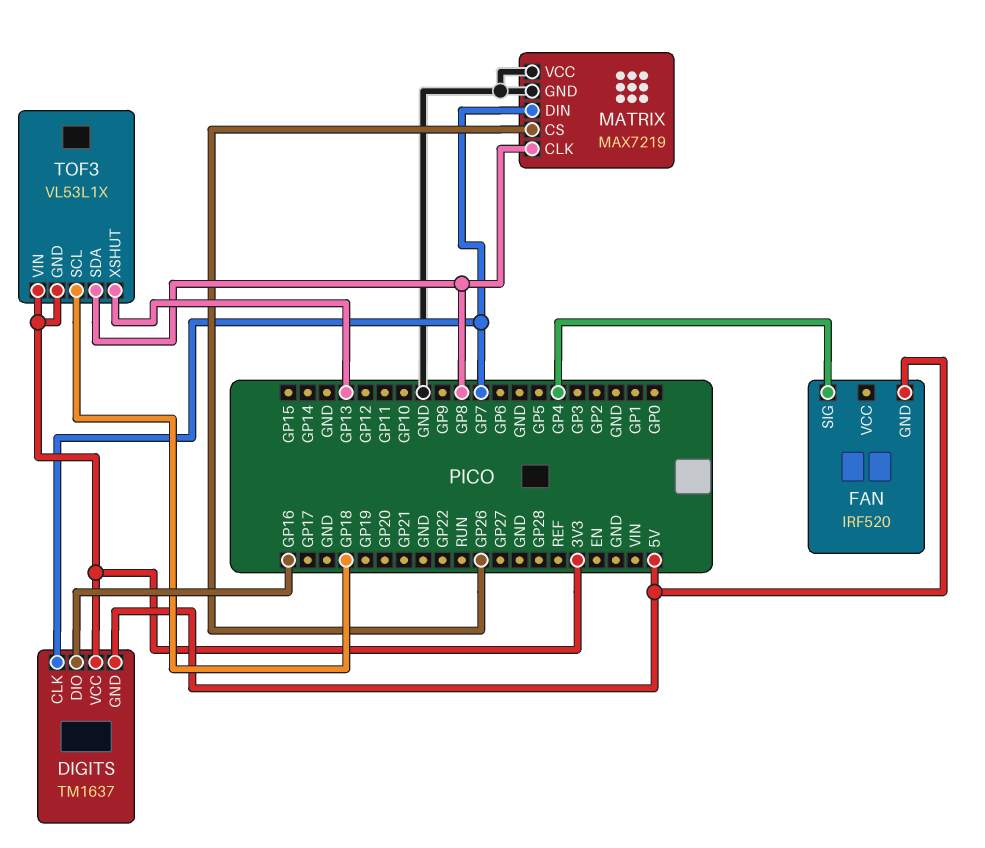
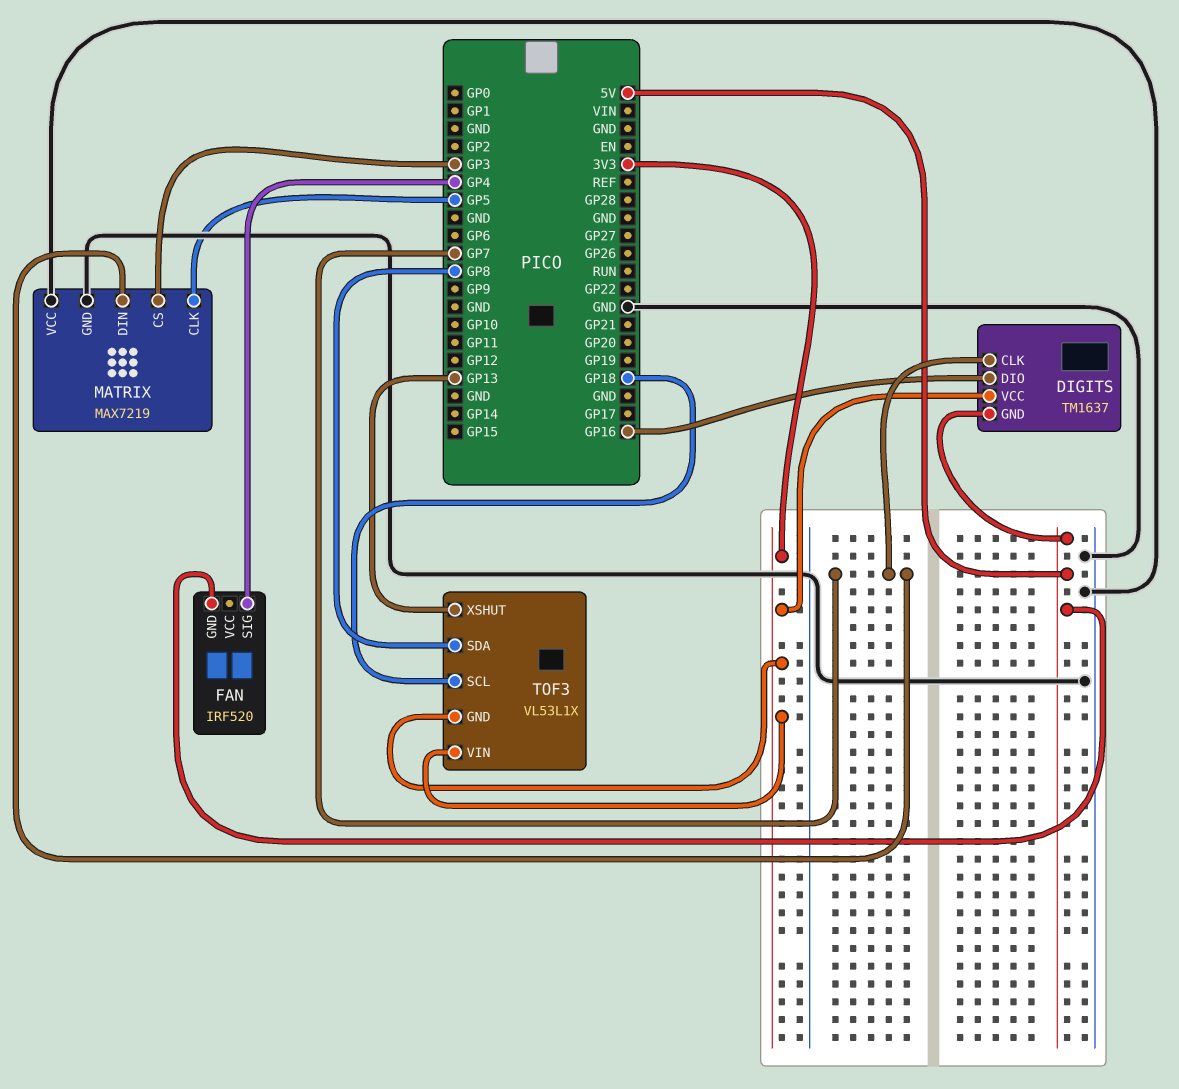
MATRIX pin CLK: GP8 -> GP5
MATRIX pin CS: GP26 -> GP3

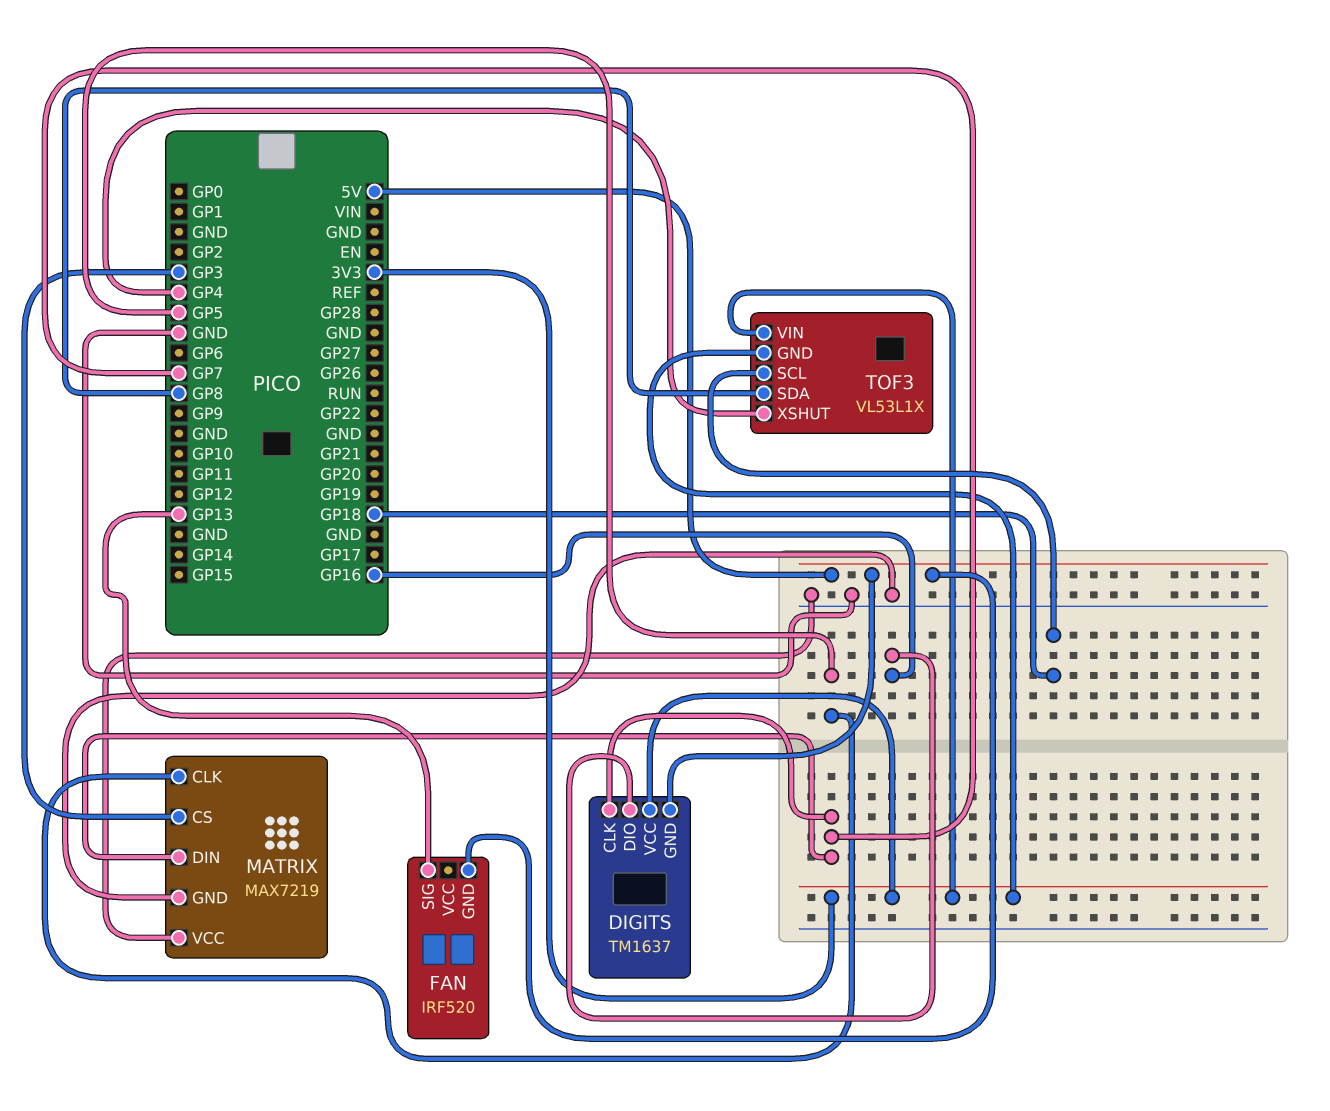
FAN pin SIG: GP4 -> GP13
TOF3 pin XSHUT: GP13 -> GP4

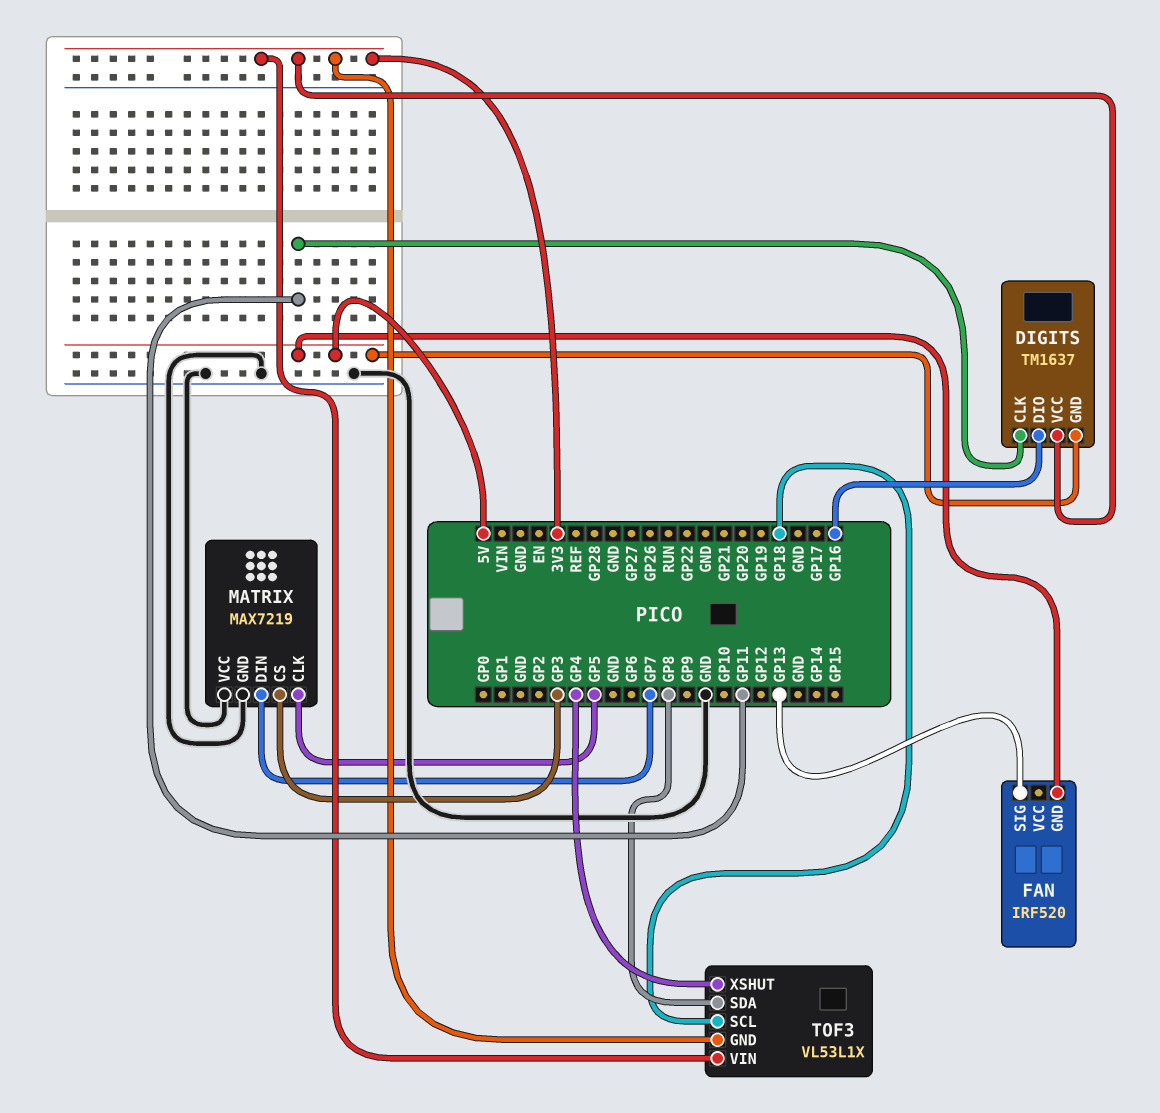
DIGITS pin CLK: GP7 -> GP11

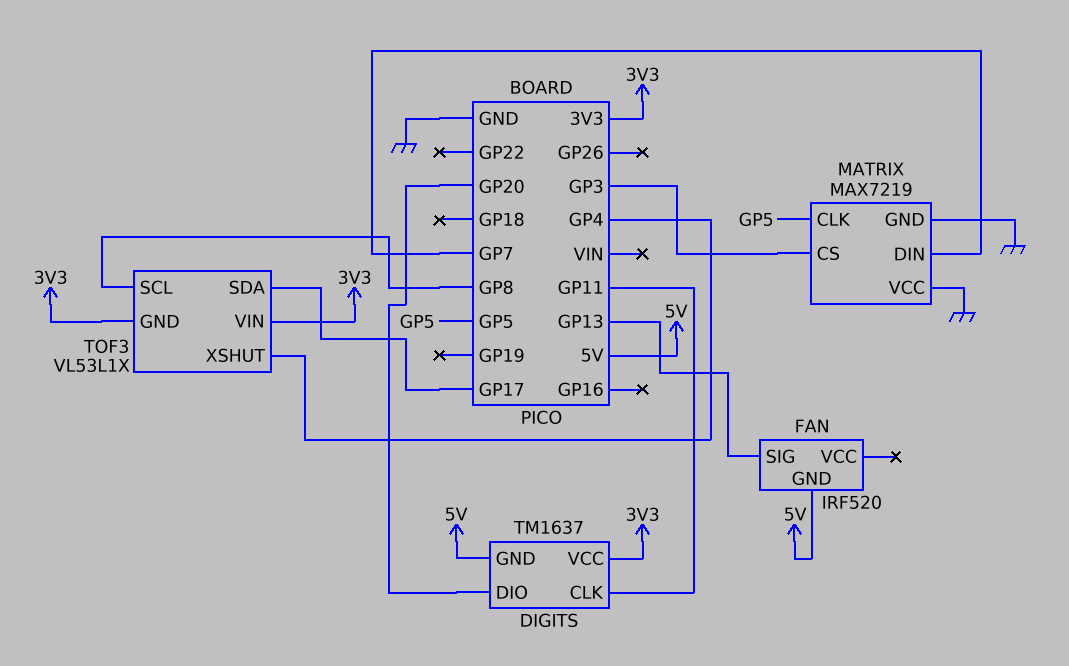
DIGITS pin DIO: GP16 -> GP20
TOF3 pin SCL: GP18 -> GP8
TOF3 pin SDA: GP8 -> GP17

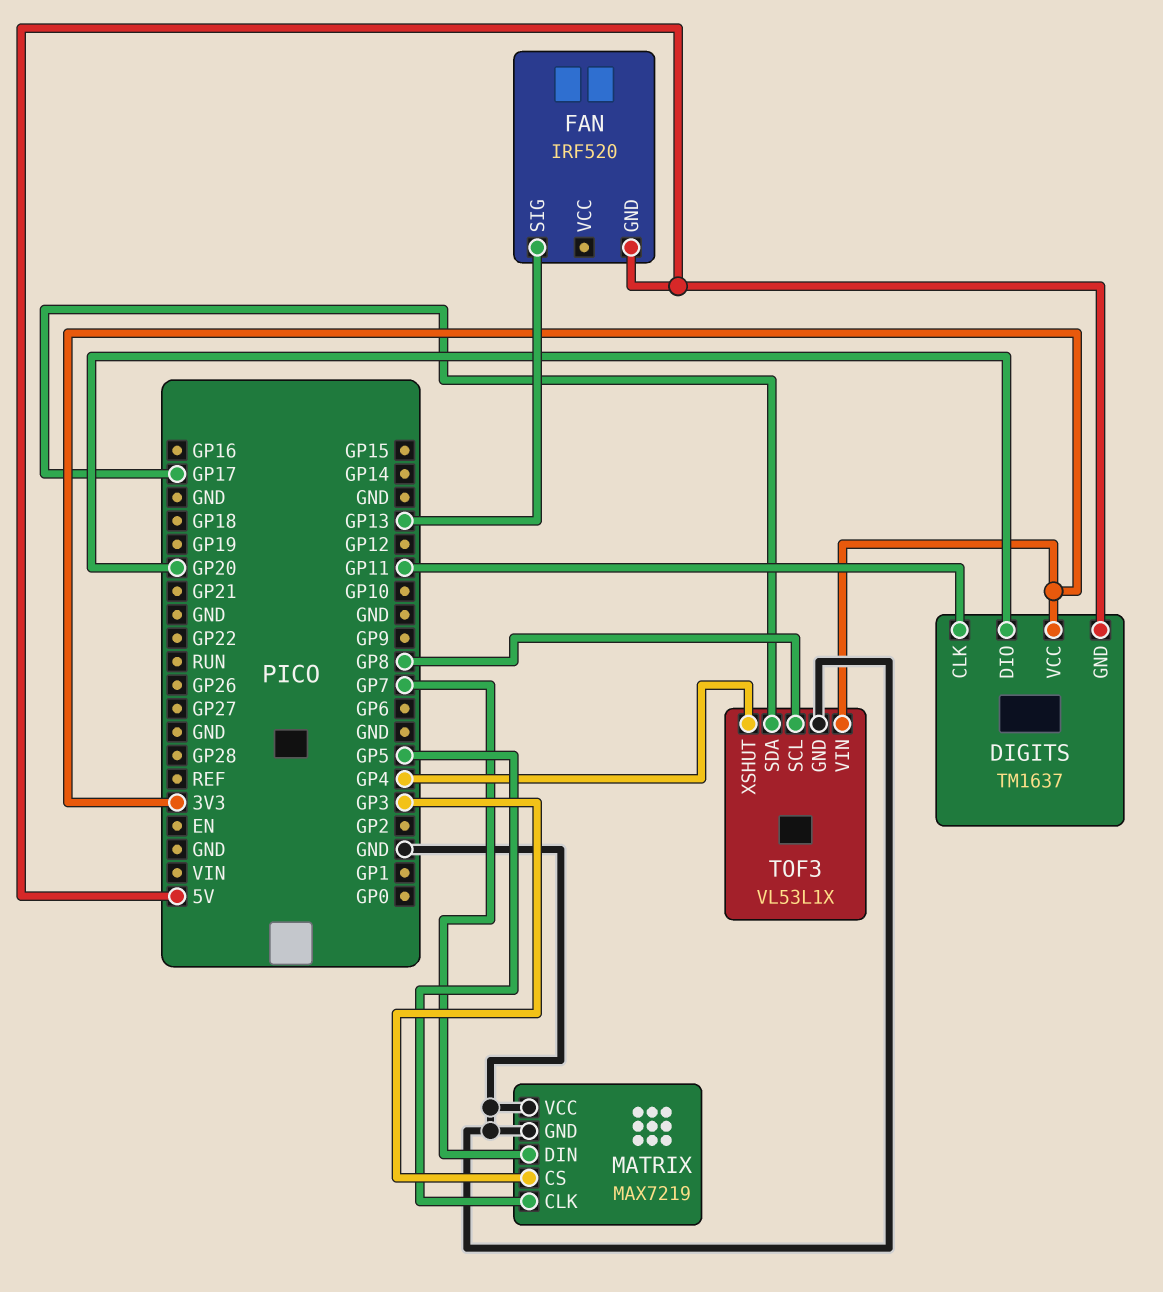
TOF3 pin GND: 3V3 -> GND

